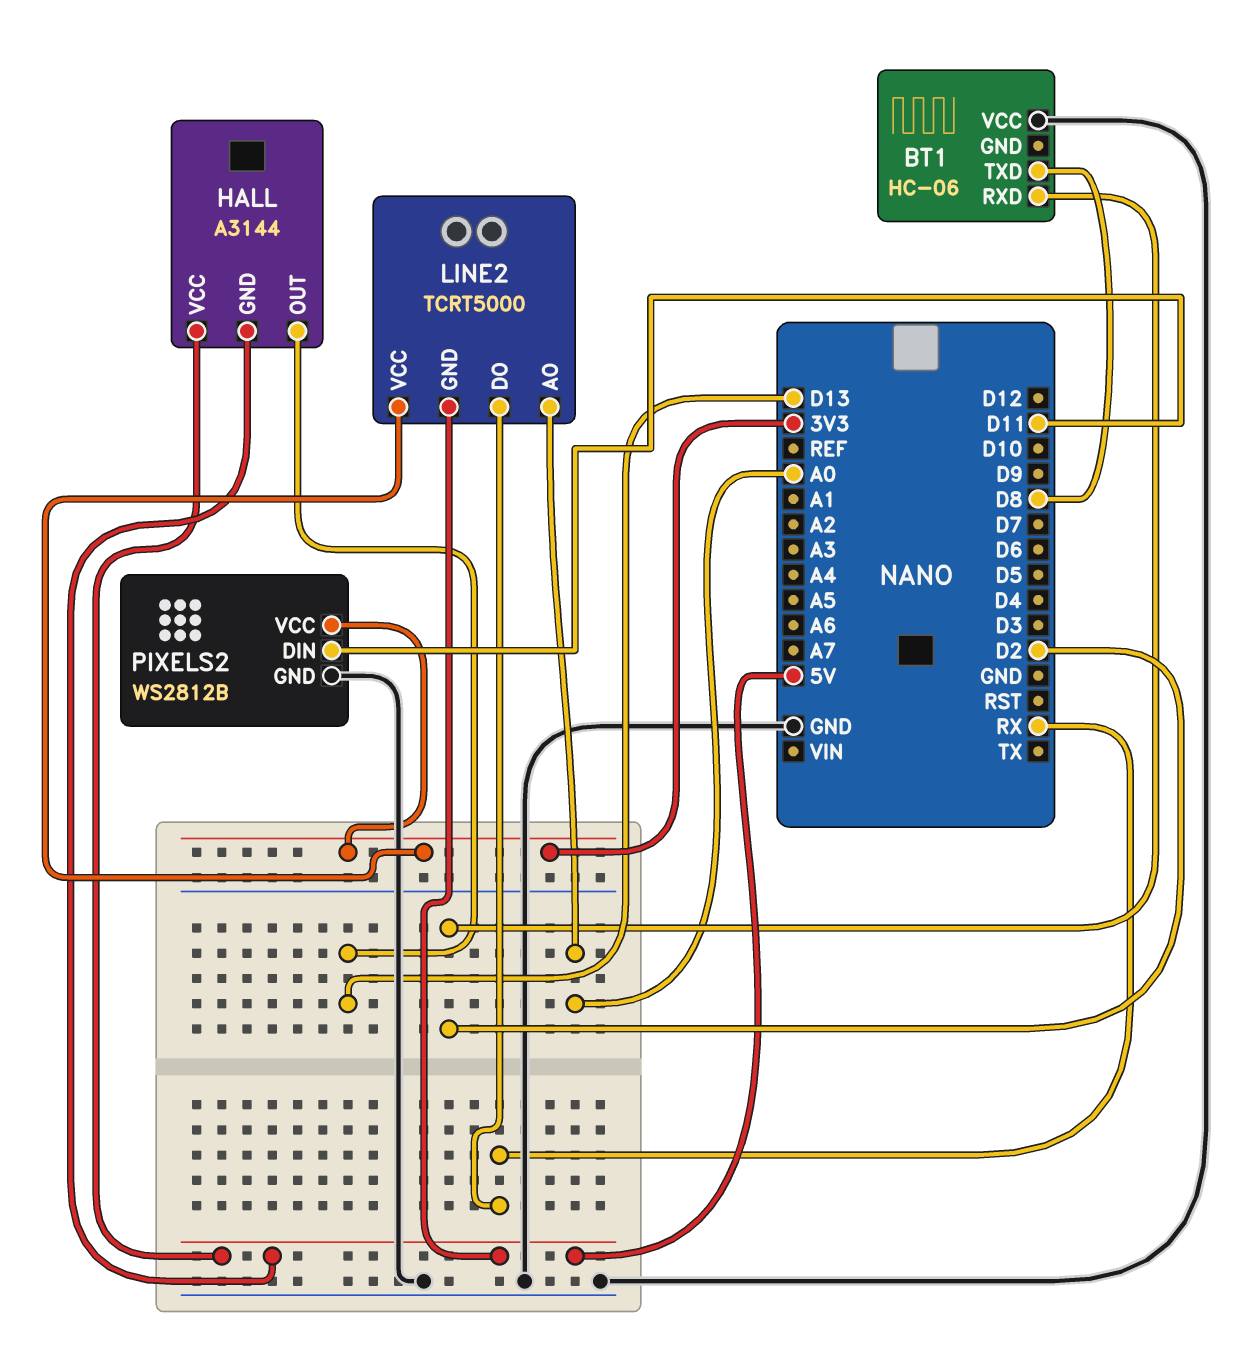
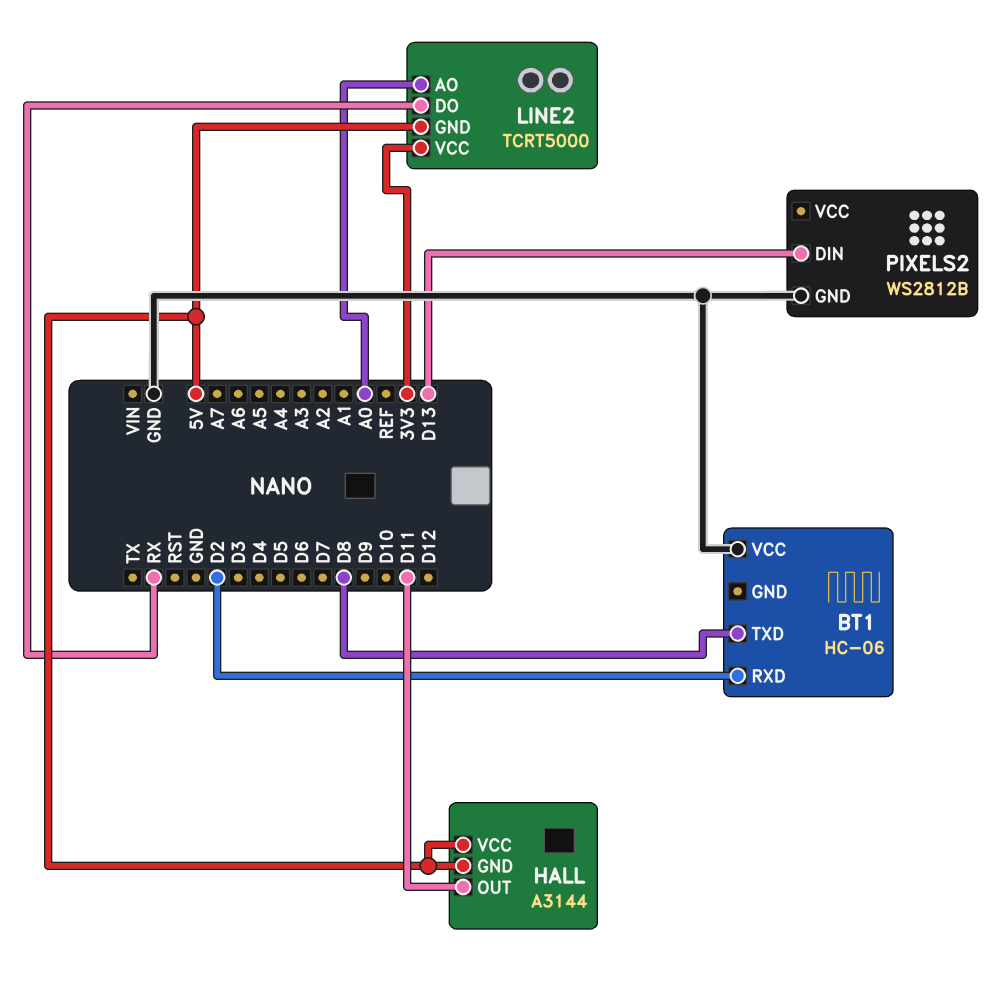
HALL pin OUT: D13 -> D11
PIXELS2 pin DIN: D11 -> D13
PIXELS2 pin VCC: 3V3 -> none

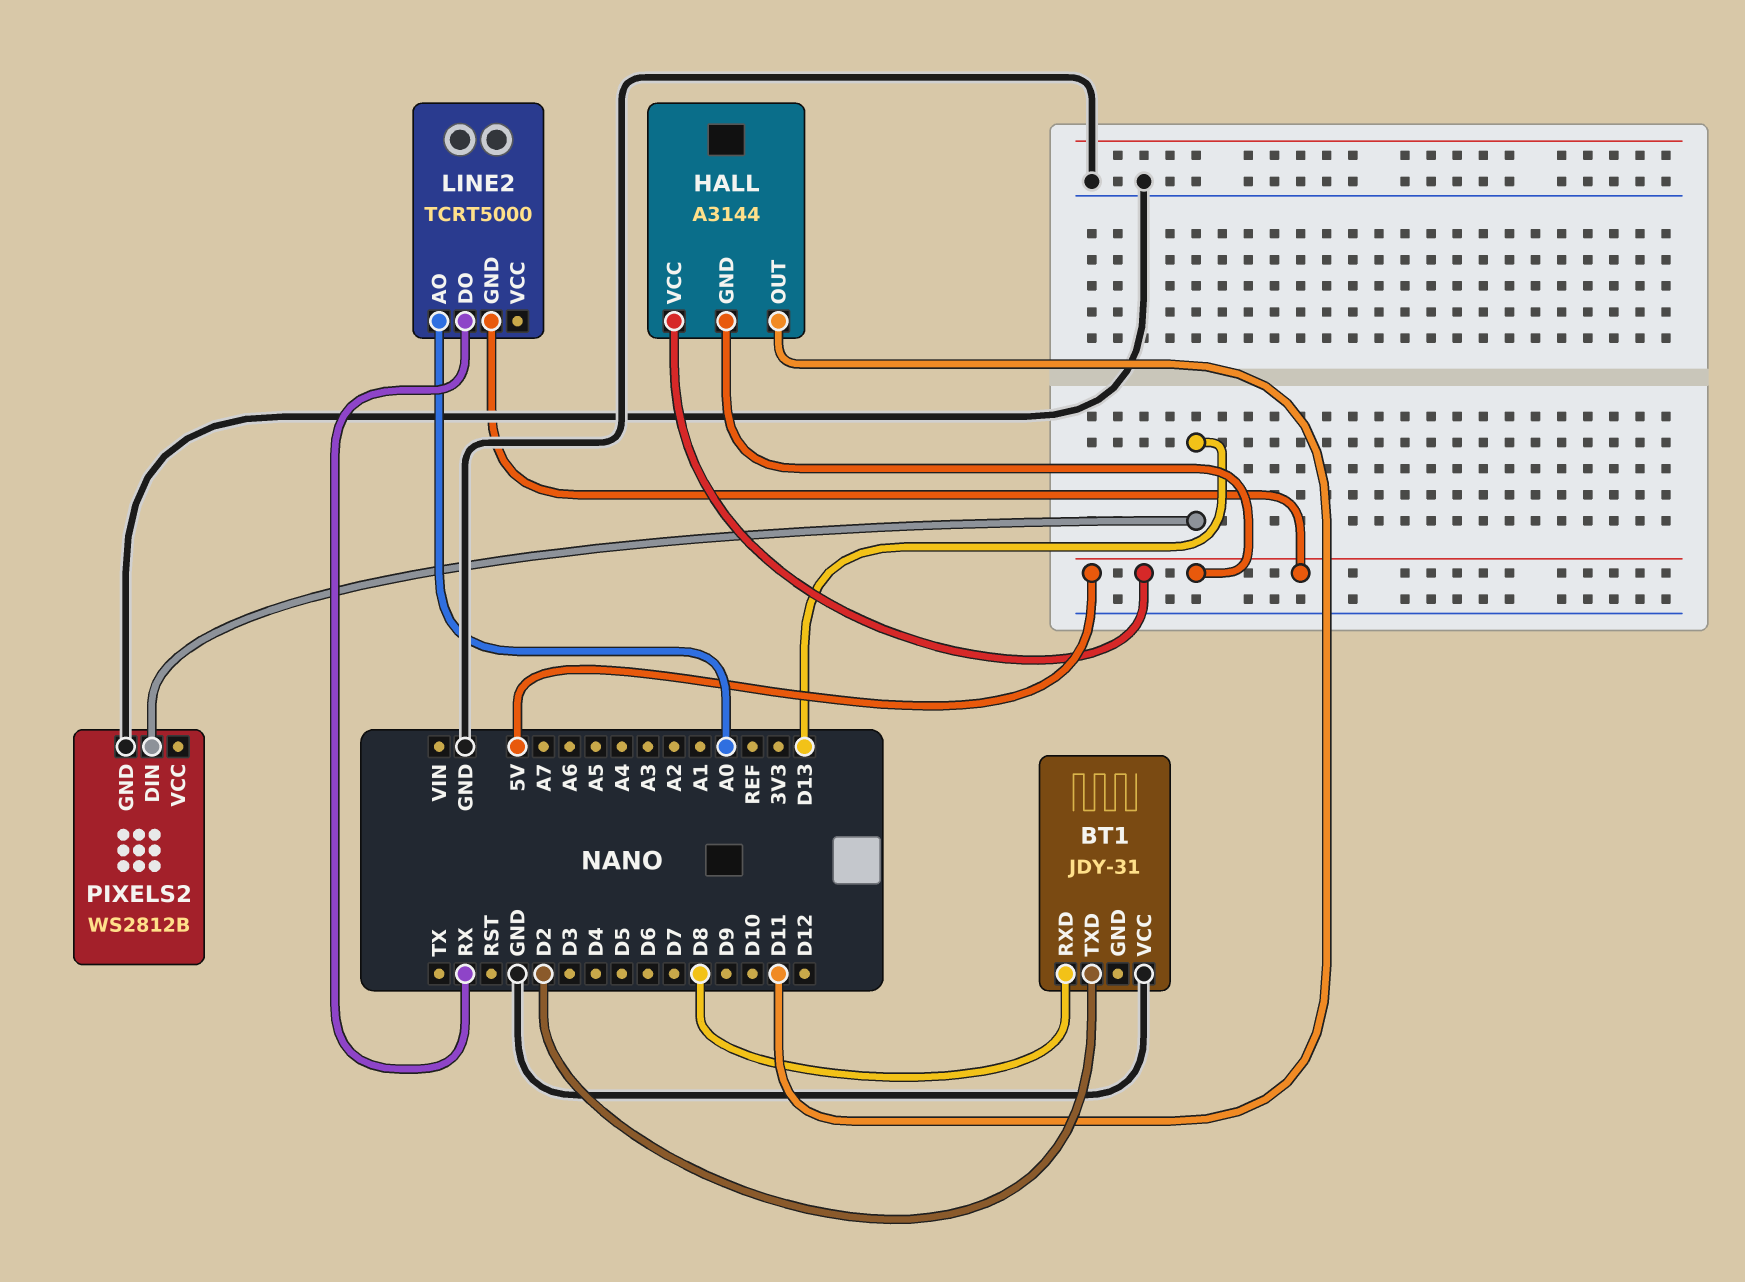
BT1: HC-06 -> JDY-31
BT1 pin RXD: D2 -> D8
BT1 pin TXD: D8 -> D2
LINE2 pin VCC: 3V3 -> none

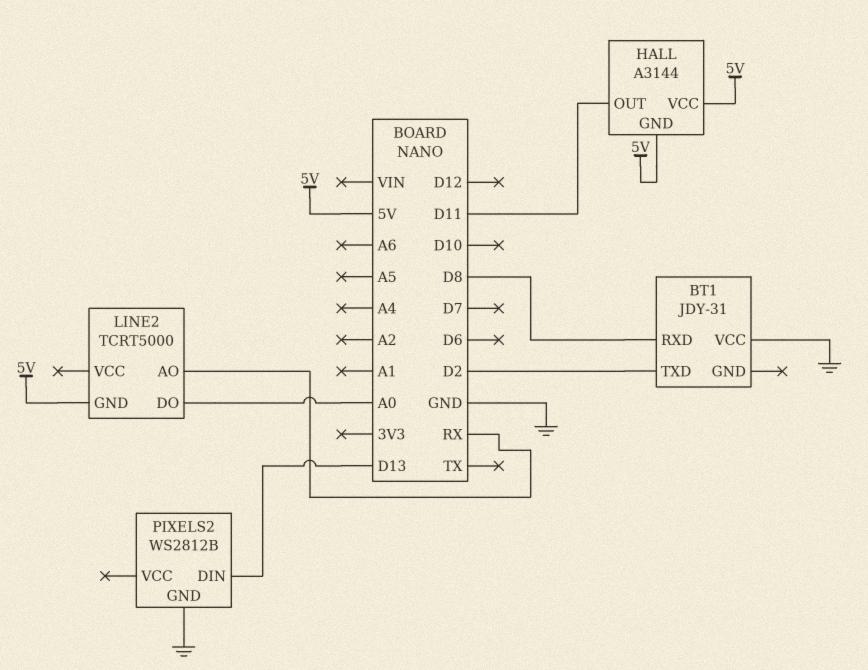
LINE2 pin AO: A0 -> RX
LINE2 pin DO: RX -> A0

